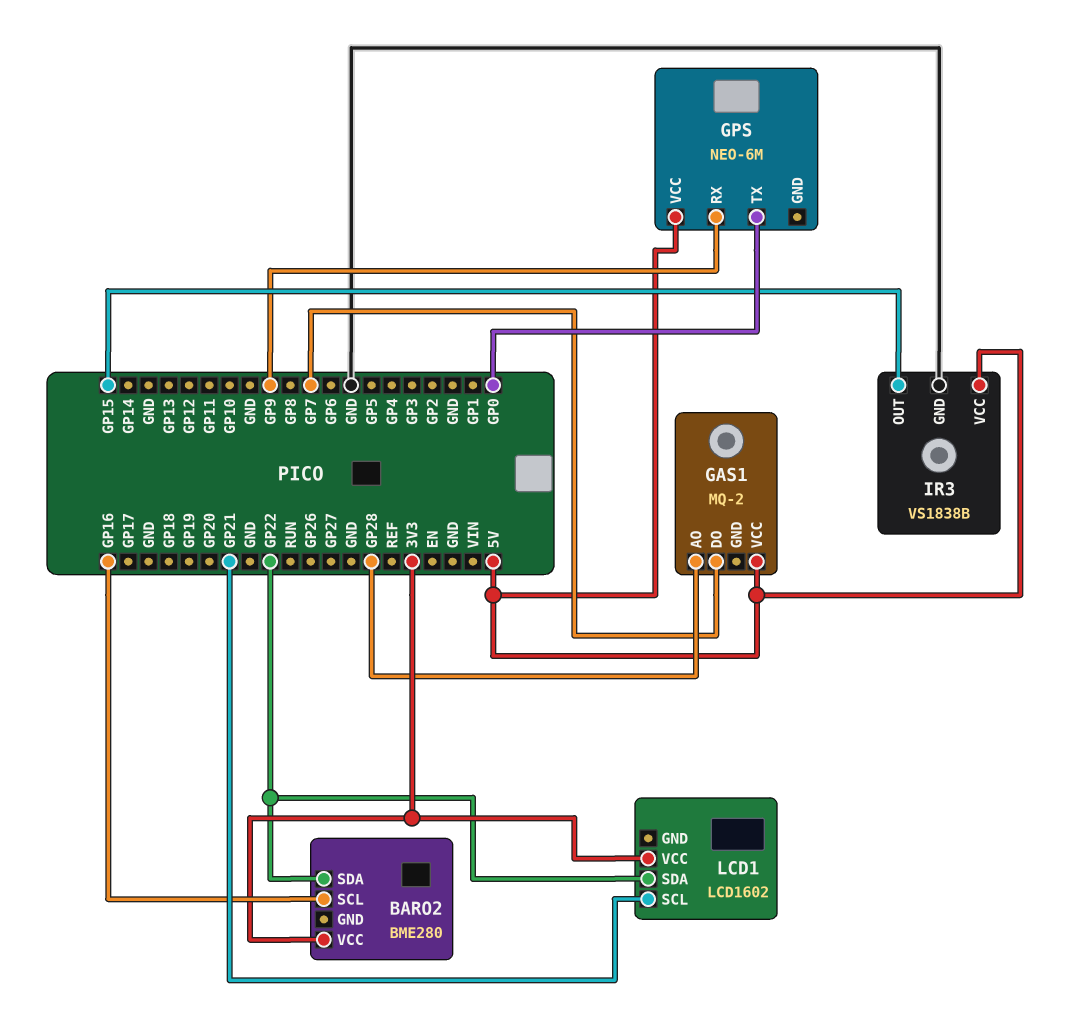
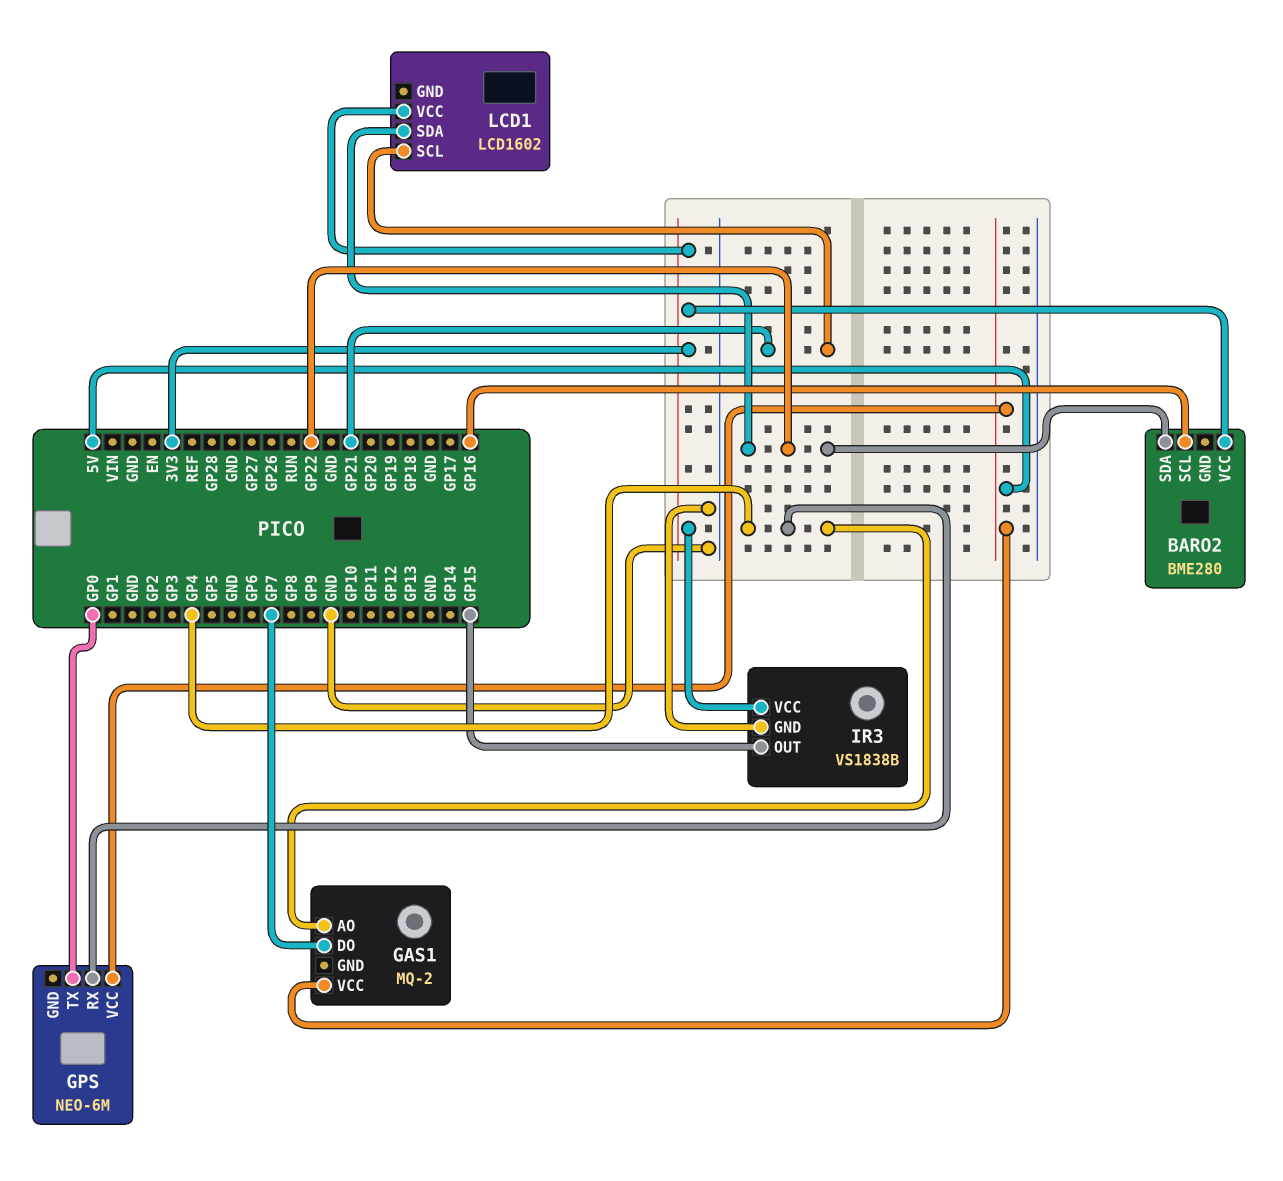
GAS1 pin AO: GP28 -> GP4
GPS pin RX: GP9 -> GP4
IR3 pin VCC: 5V -> 3V3

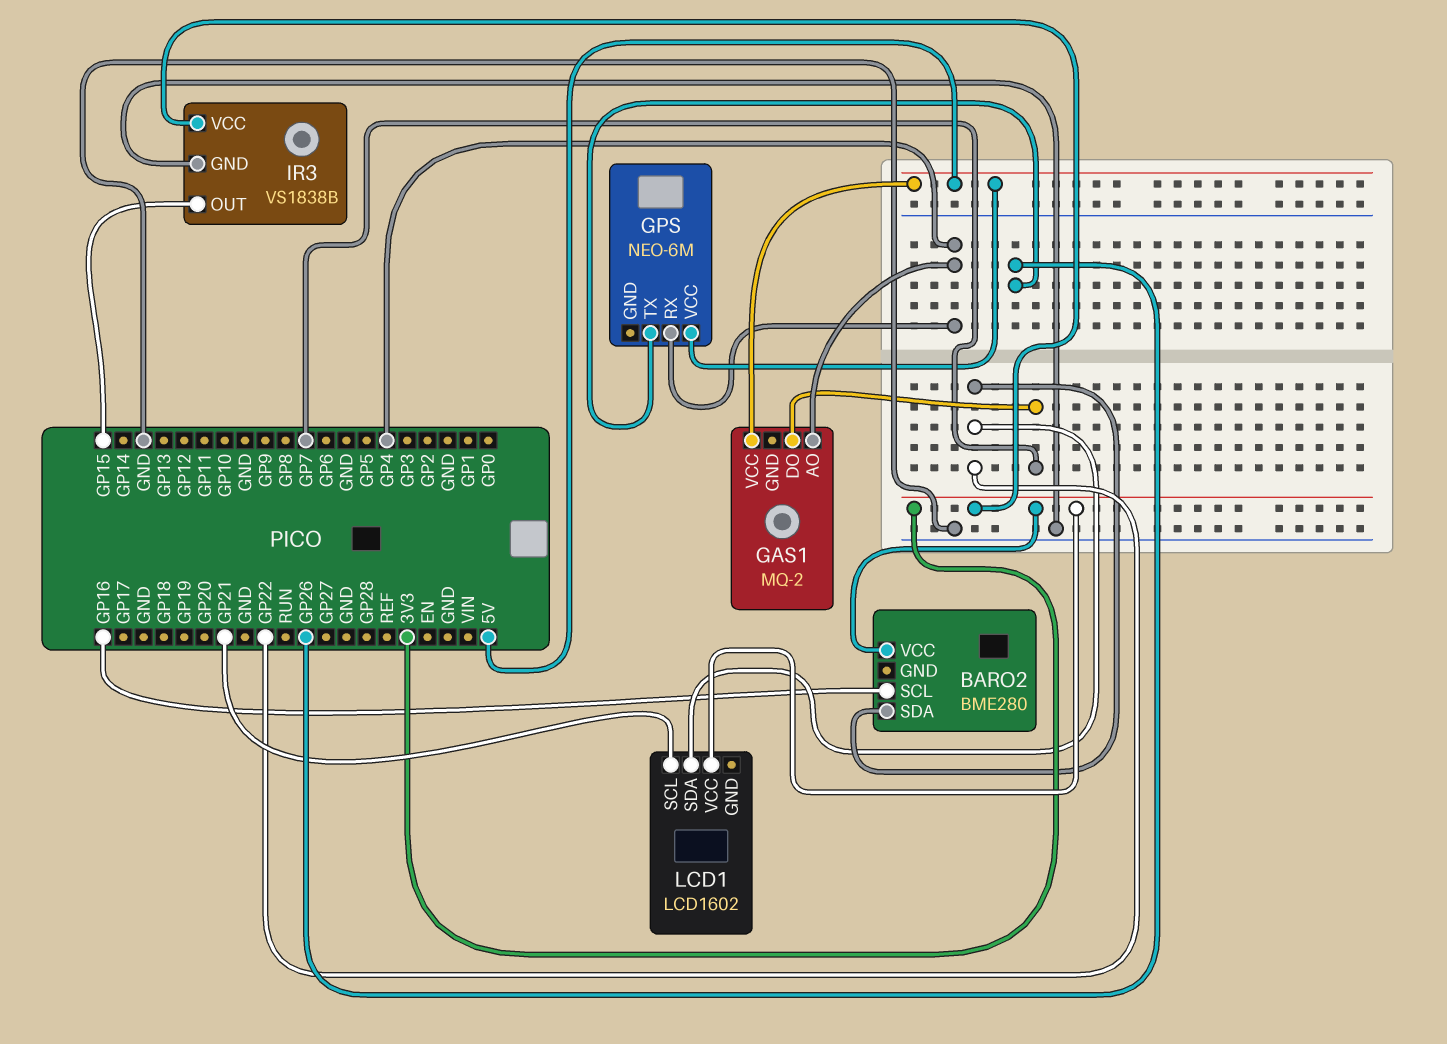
GPS pin TX: GP0 -> GP26

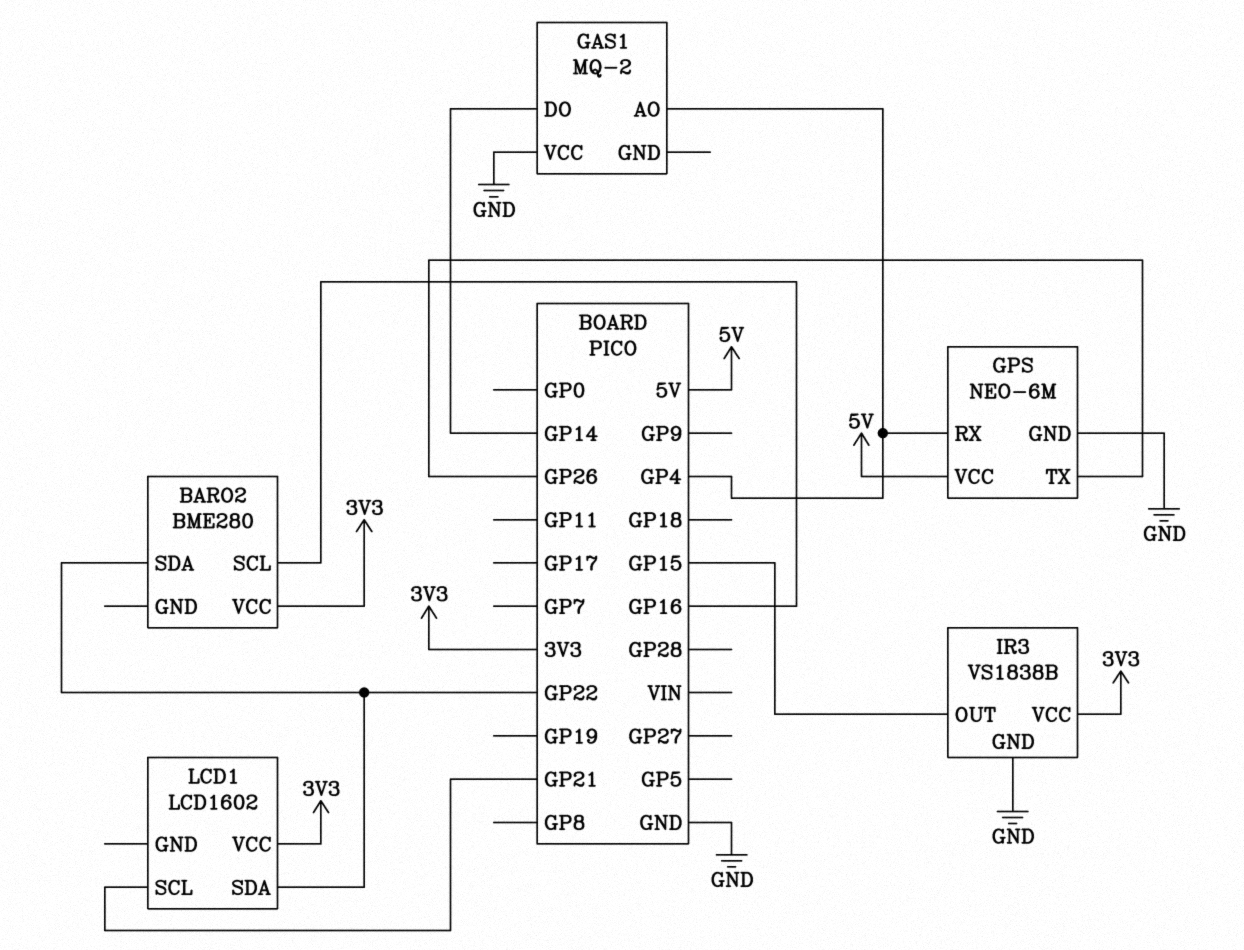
GAS1 pin DO: GP7 -> GP14
GAS1 pin VCC: 5V -> GND
GPS pin GND: none -> GND

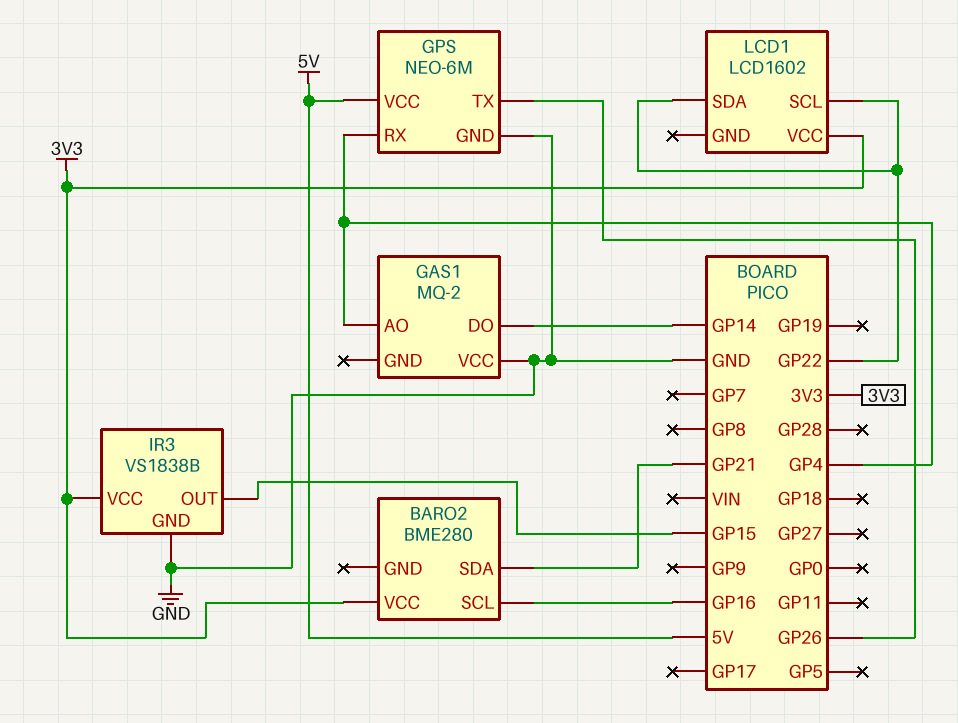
BARO2 pin SDA: GP22 -> GP21
LCD1 pin SCL: GP21 -> GP22

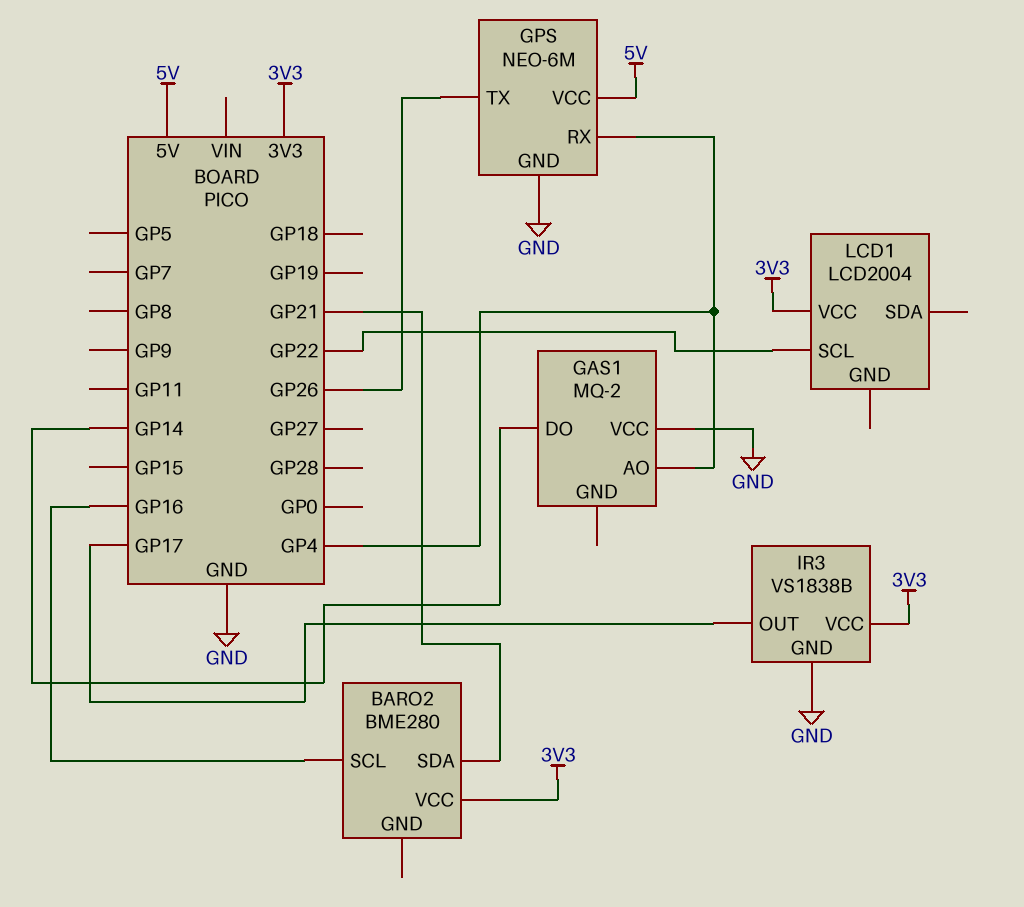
IR3 pin OUT: GP15 -> GP17
LCD1: LCD1602 -> LCD2004
LCD1 pin SDA: GP22 -> none

